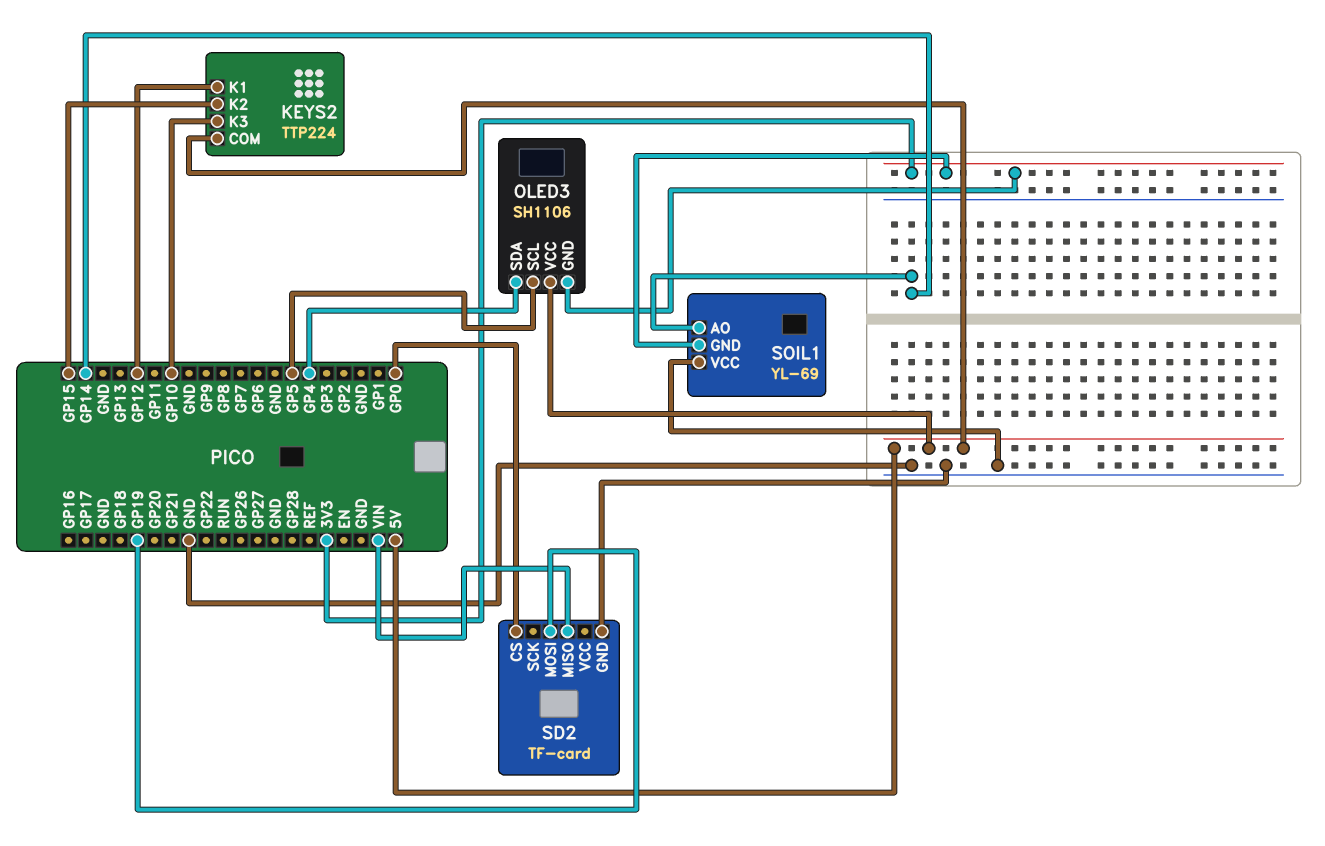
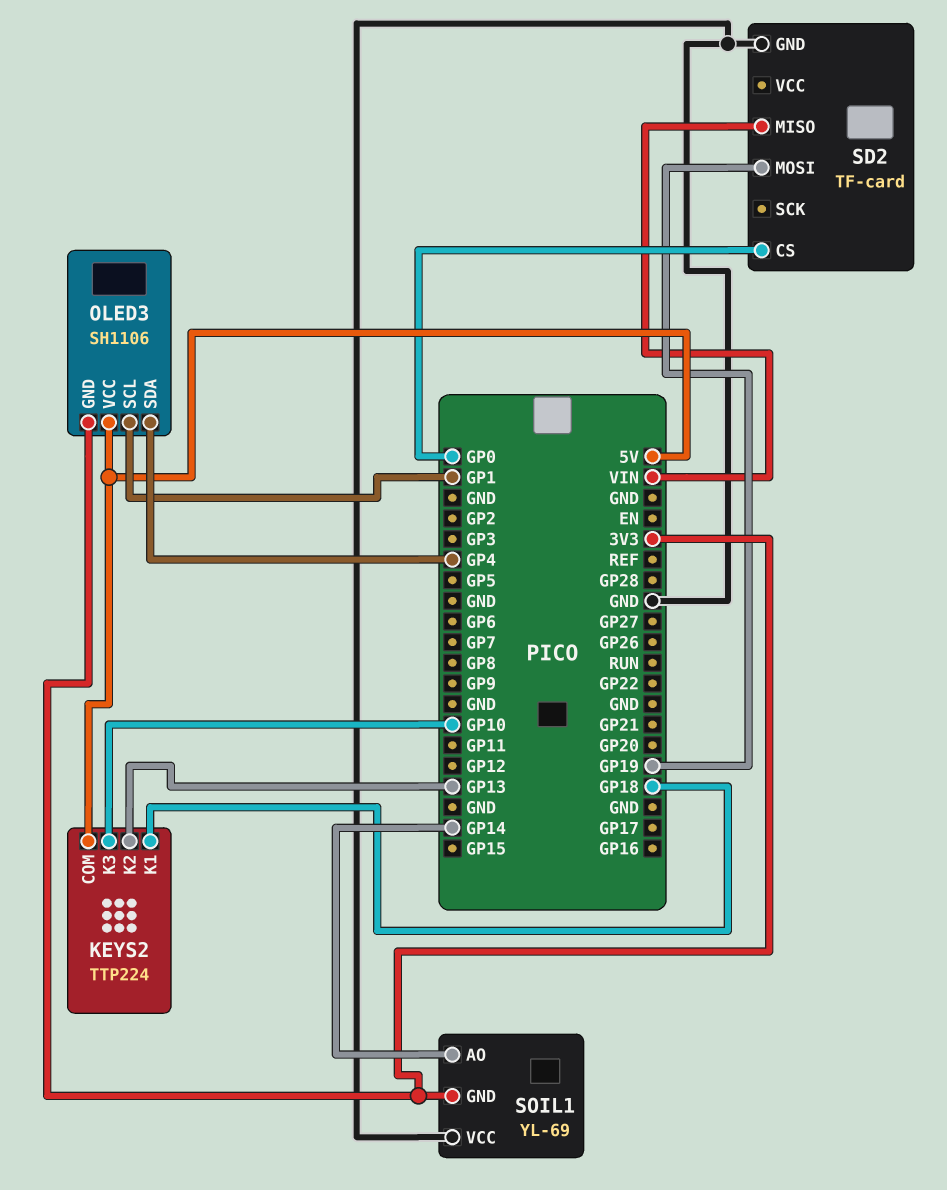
KEYS2 pin K1: GP12 -> GP18
KEYS2 pin K2: GP15 -> GP13
OLED3 pin SCL: GP5 -> GP1

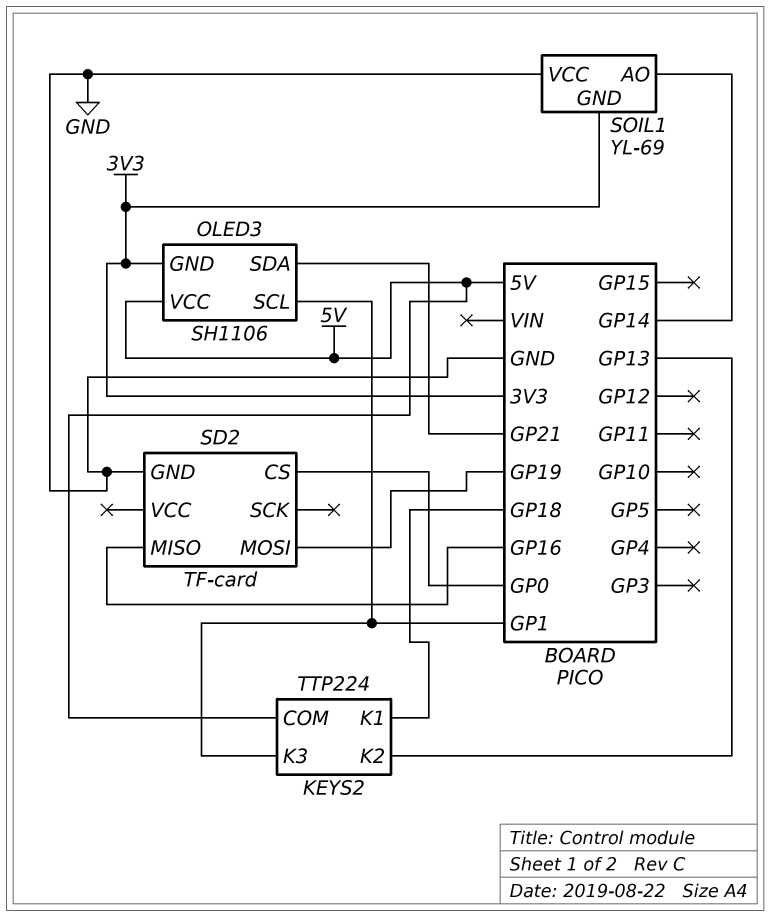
KEYS2 pin K3: GP10 -> GP1
OLED3 pin SDA: GP4 -> GP21
SD2 pin MISO: VIN -> GP16

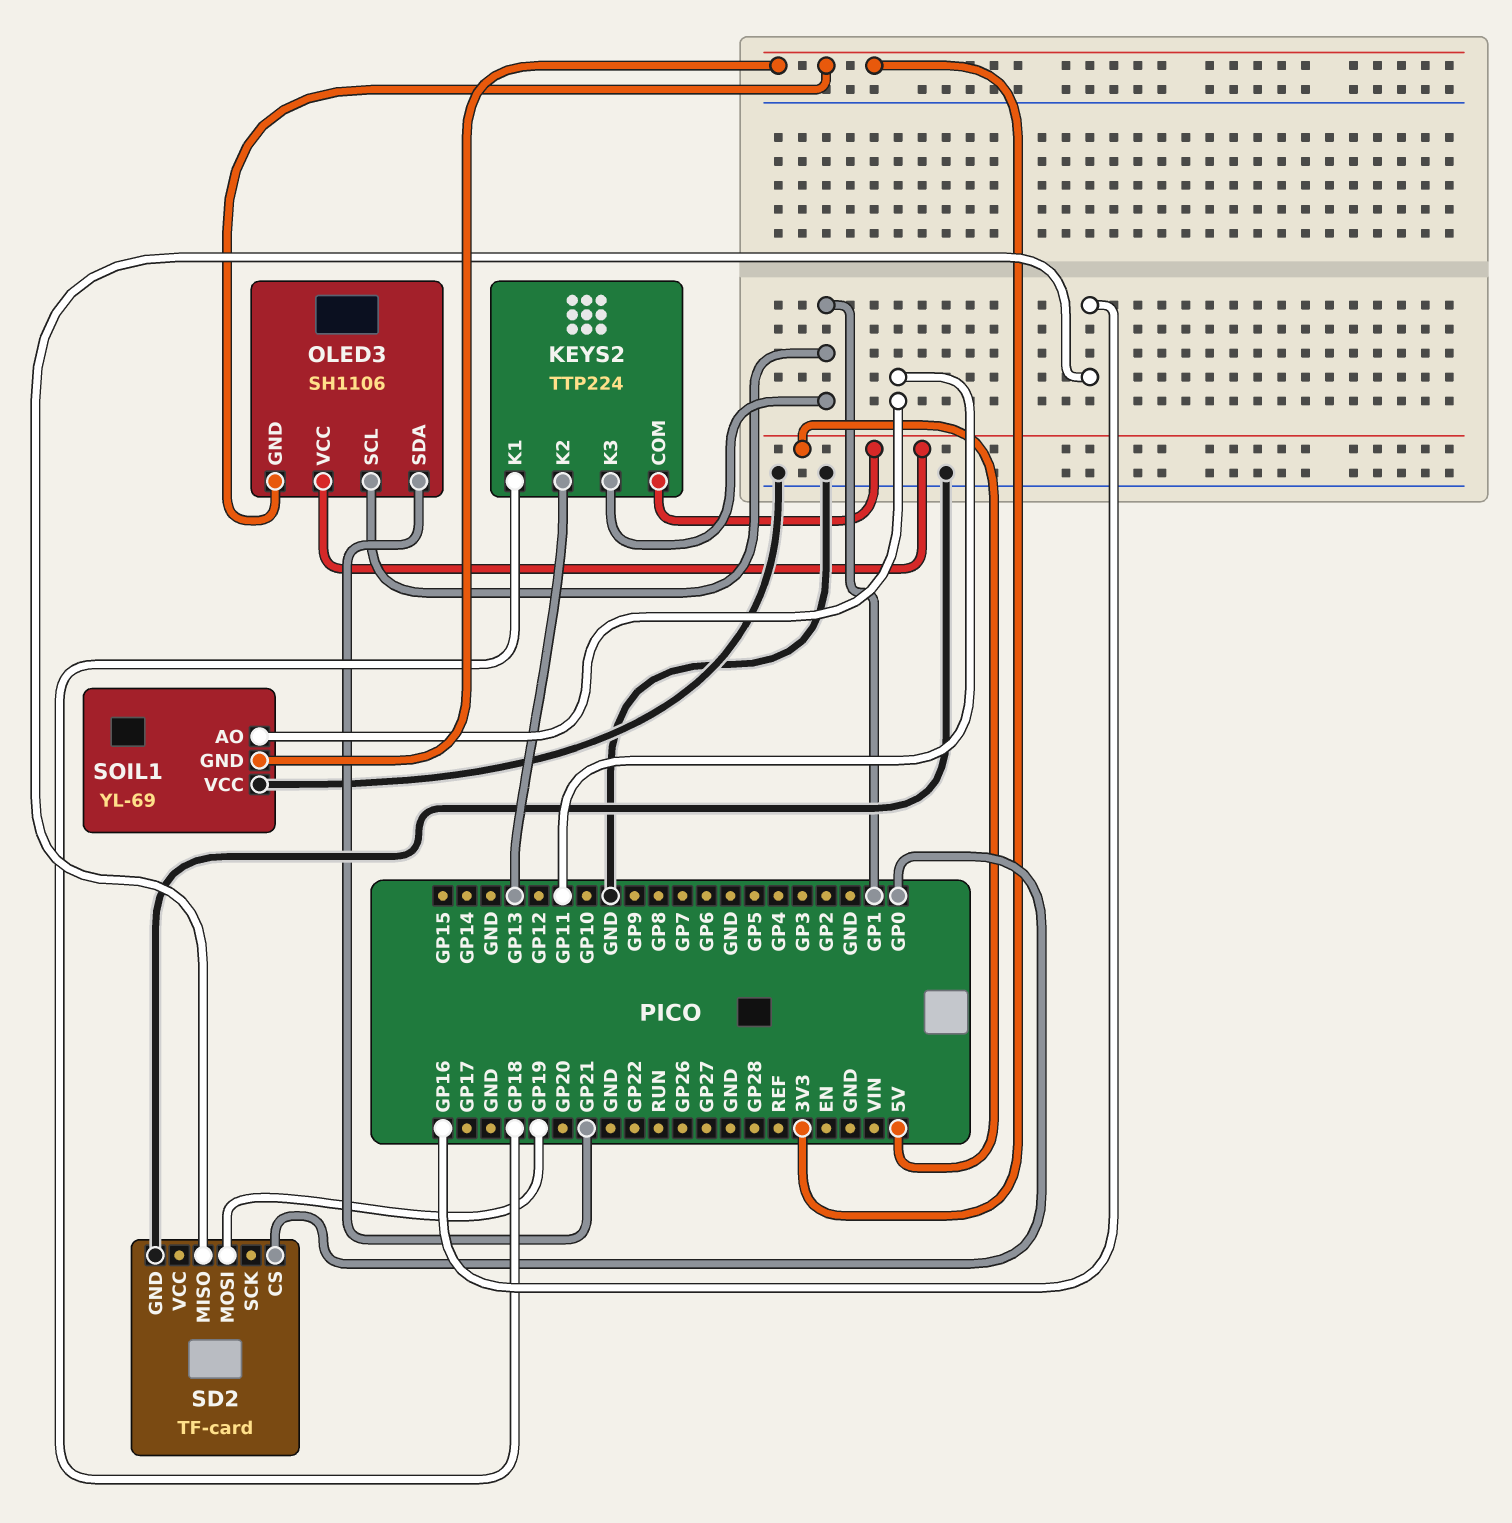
SOIL1 pin AO: GP14 -> GP11

